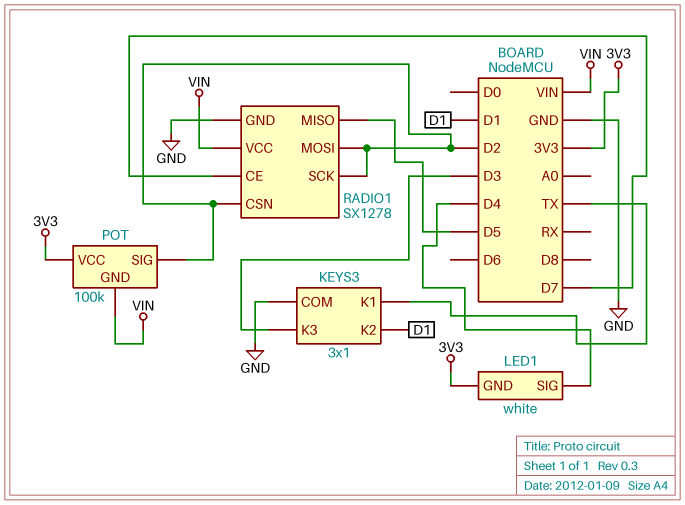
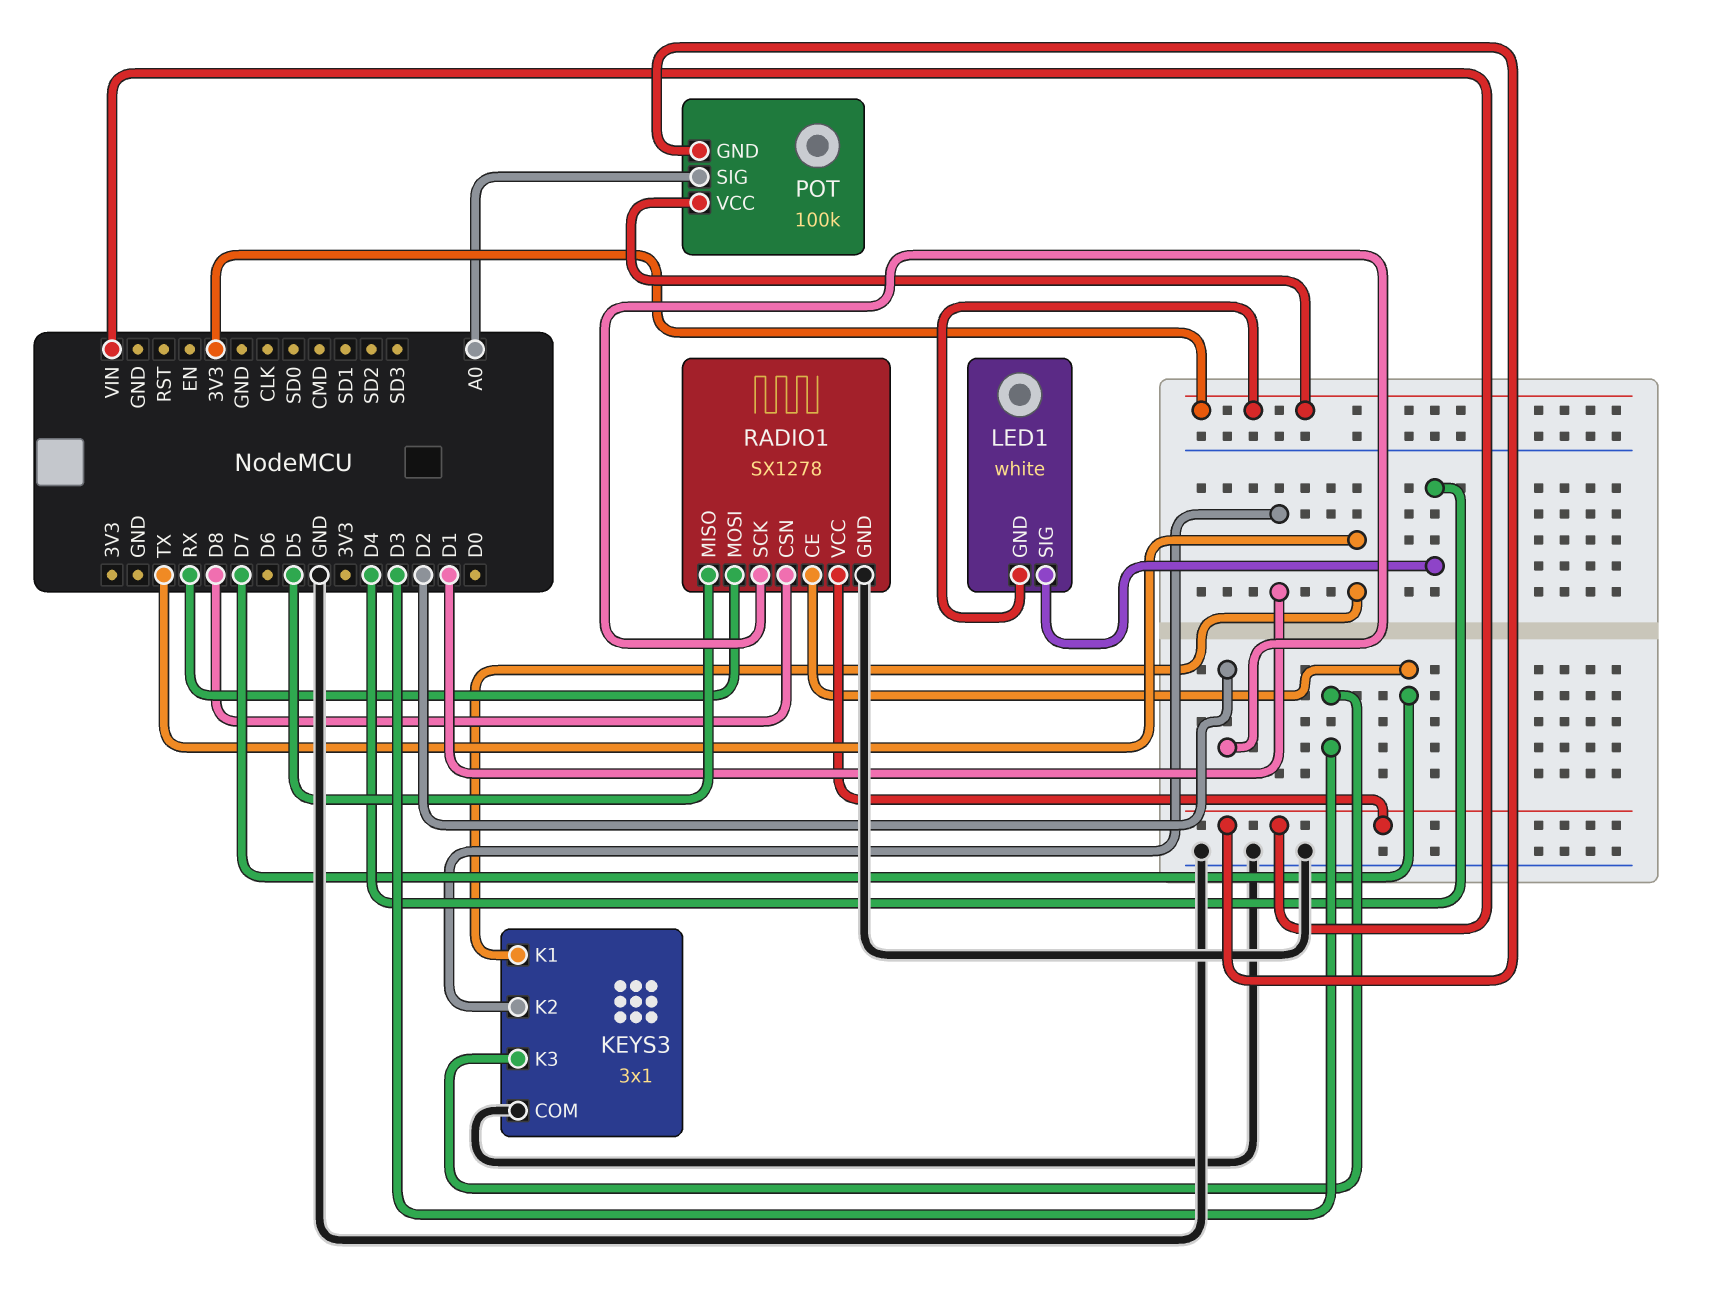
POT pin SIG: D2 -> A0
RADIO1 pin CSN: D2 -> D8
RADIO1 pin MOSI: D2 -> RX

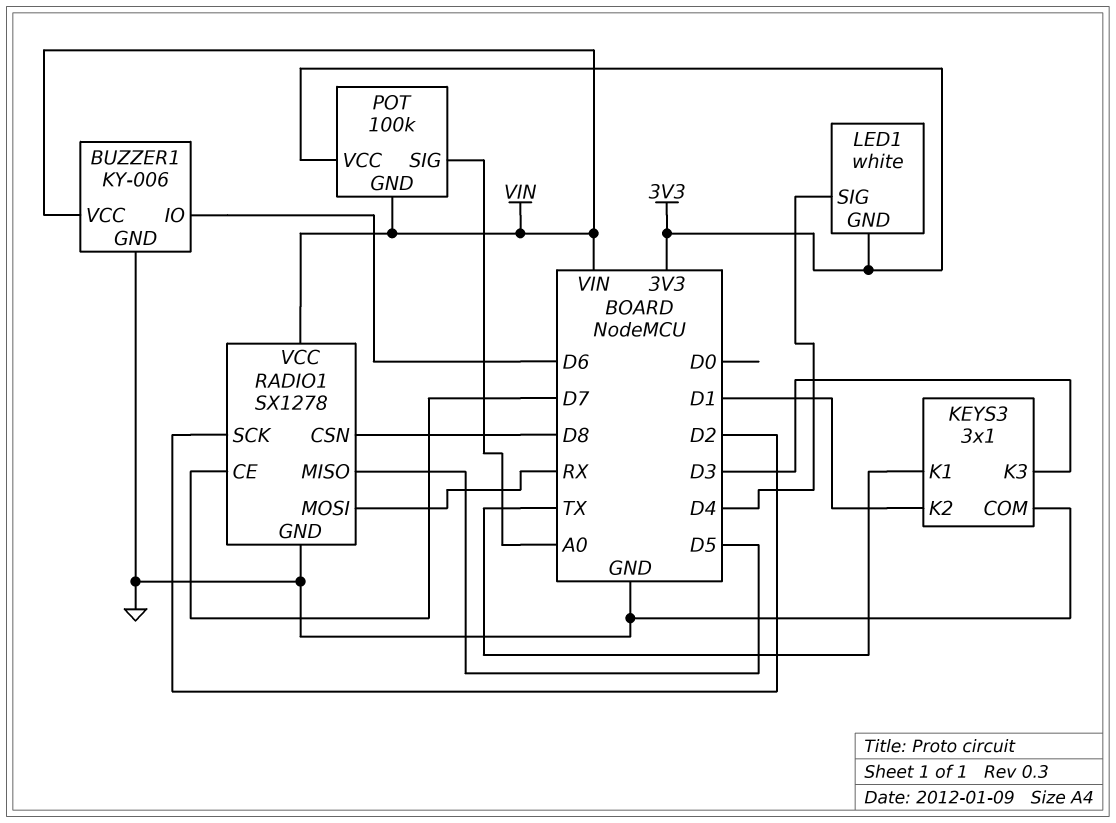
BUZZER1: none -> KY-006
BUZZER1 pin GND: none -> GND
BUZZER1 pin IO: none -> D6
BUZZER1 pin VCC: none -> VIN

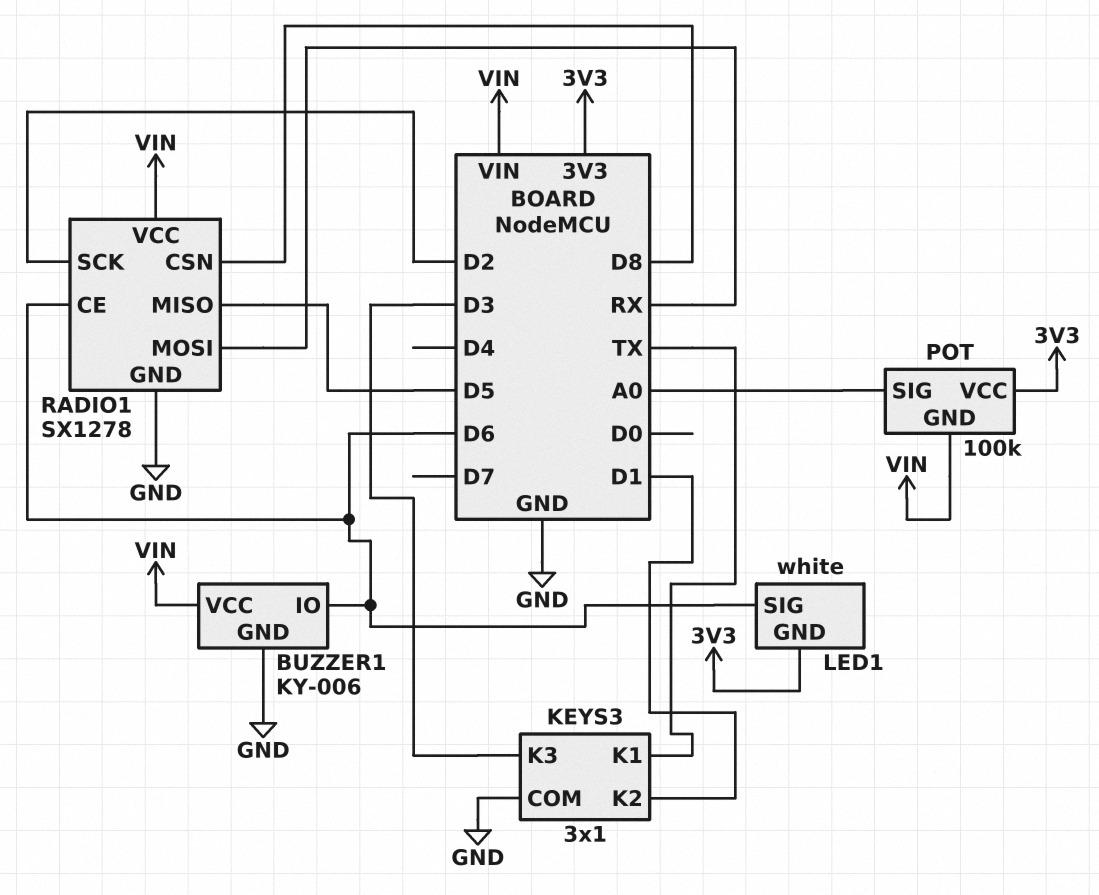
LED1 pin SIG: D4 -> D6
RADIO1 pin CE: D7 -> D6

